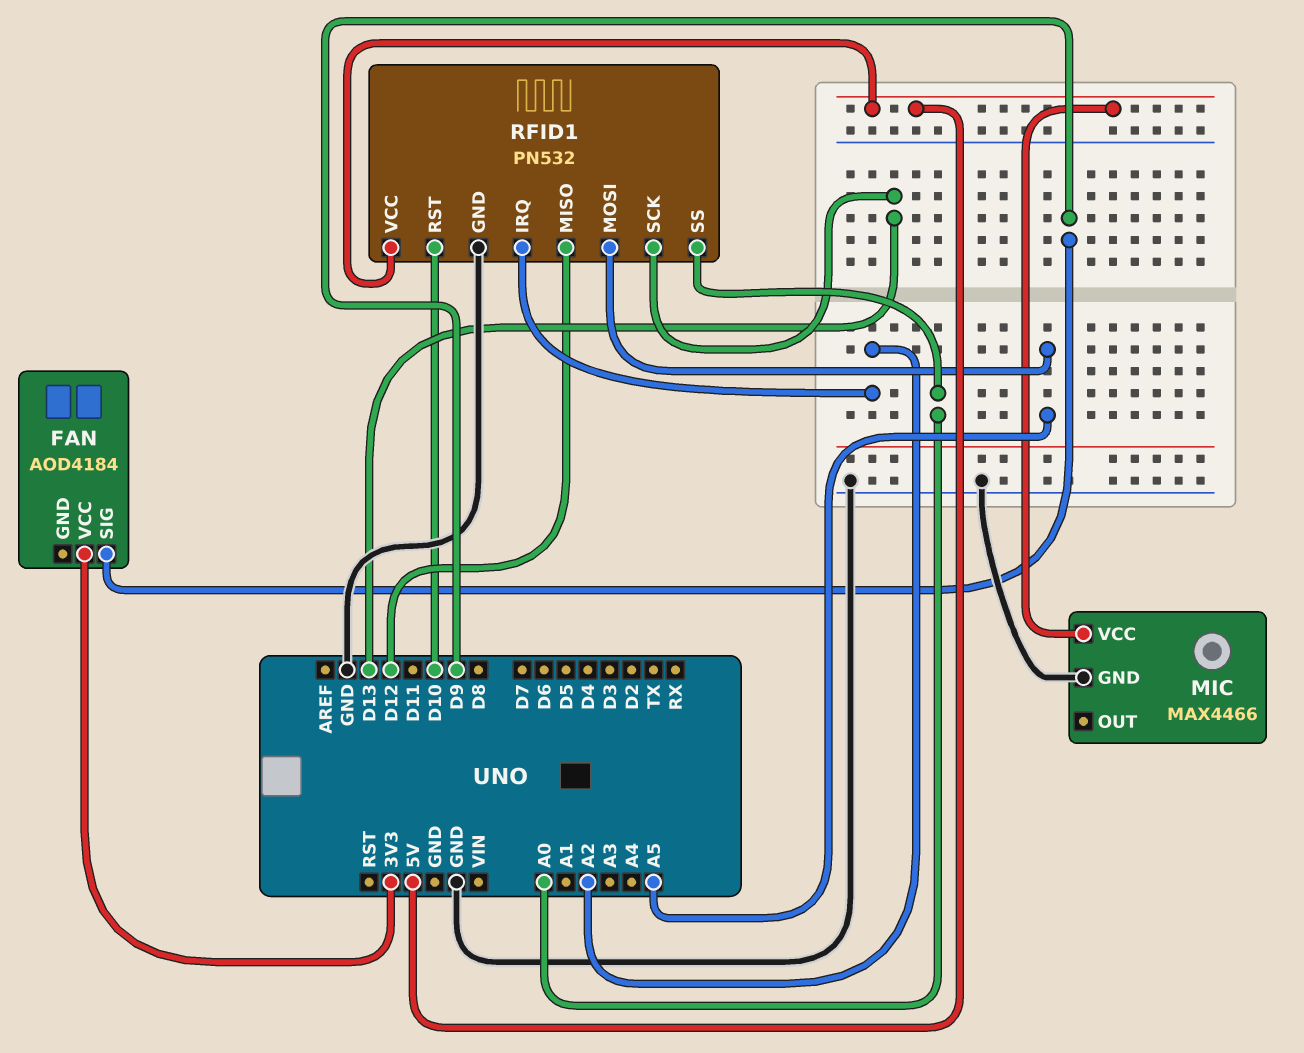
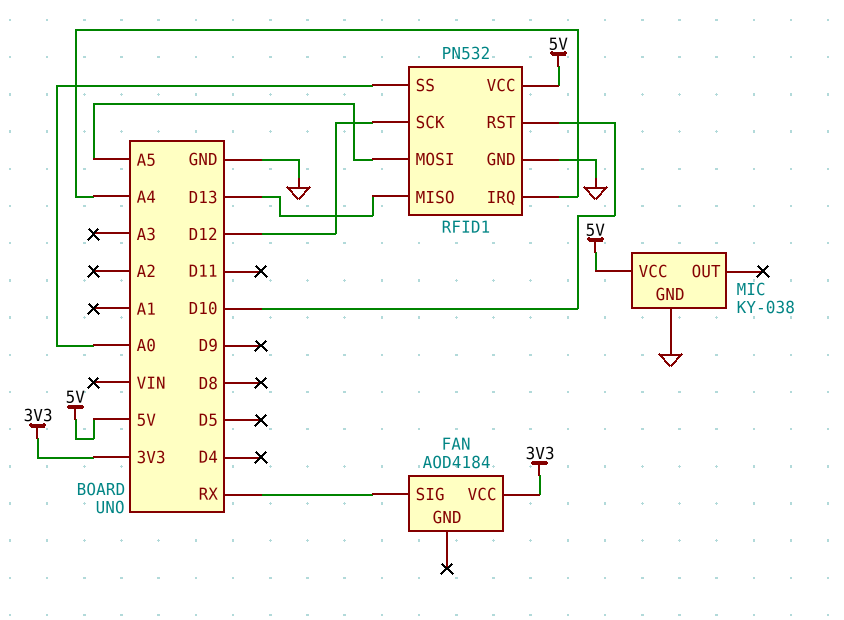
FAN pin SIG: D9 -> RX
MIC: MAX4466 -> KY-038
RFID1 pin IRQ: A2 -> A4
RFID1 pin MISO: D12 -> D13
RFID1 pin SCK: D13 -> D12

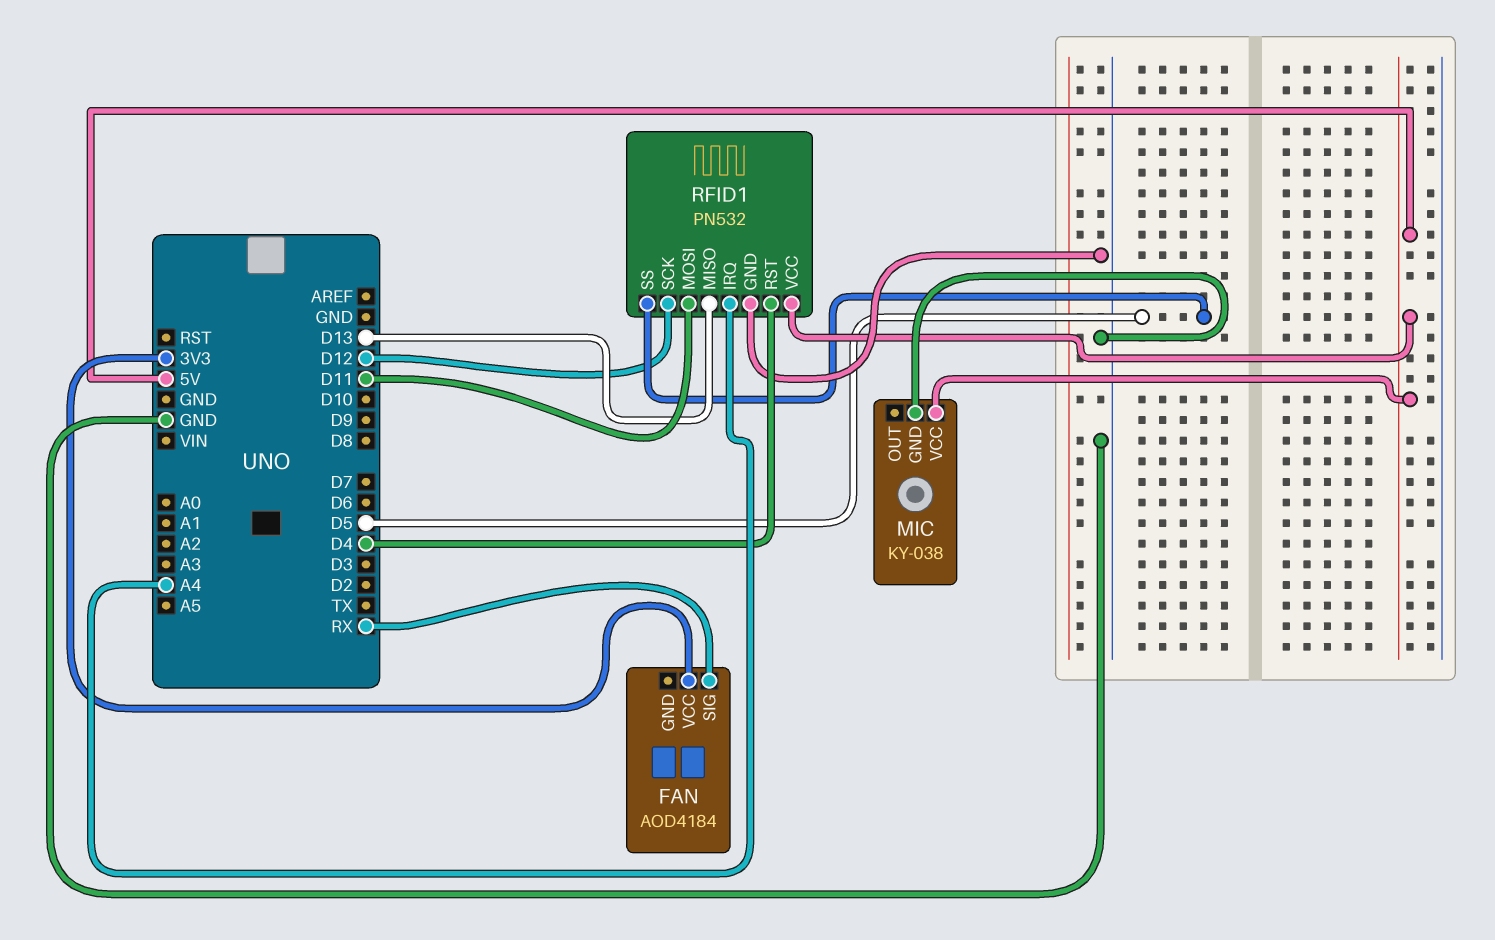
RFID1 pin MOSI: A5 -> D11
RFID1 pin RST: D10 -> D4
RFID1 pin SS: A0 -> D5

